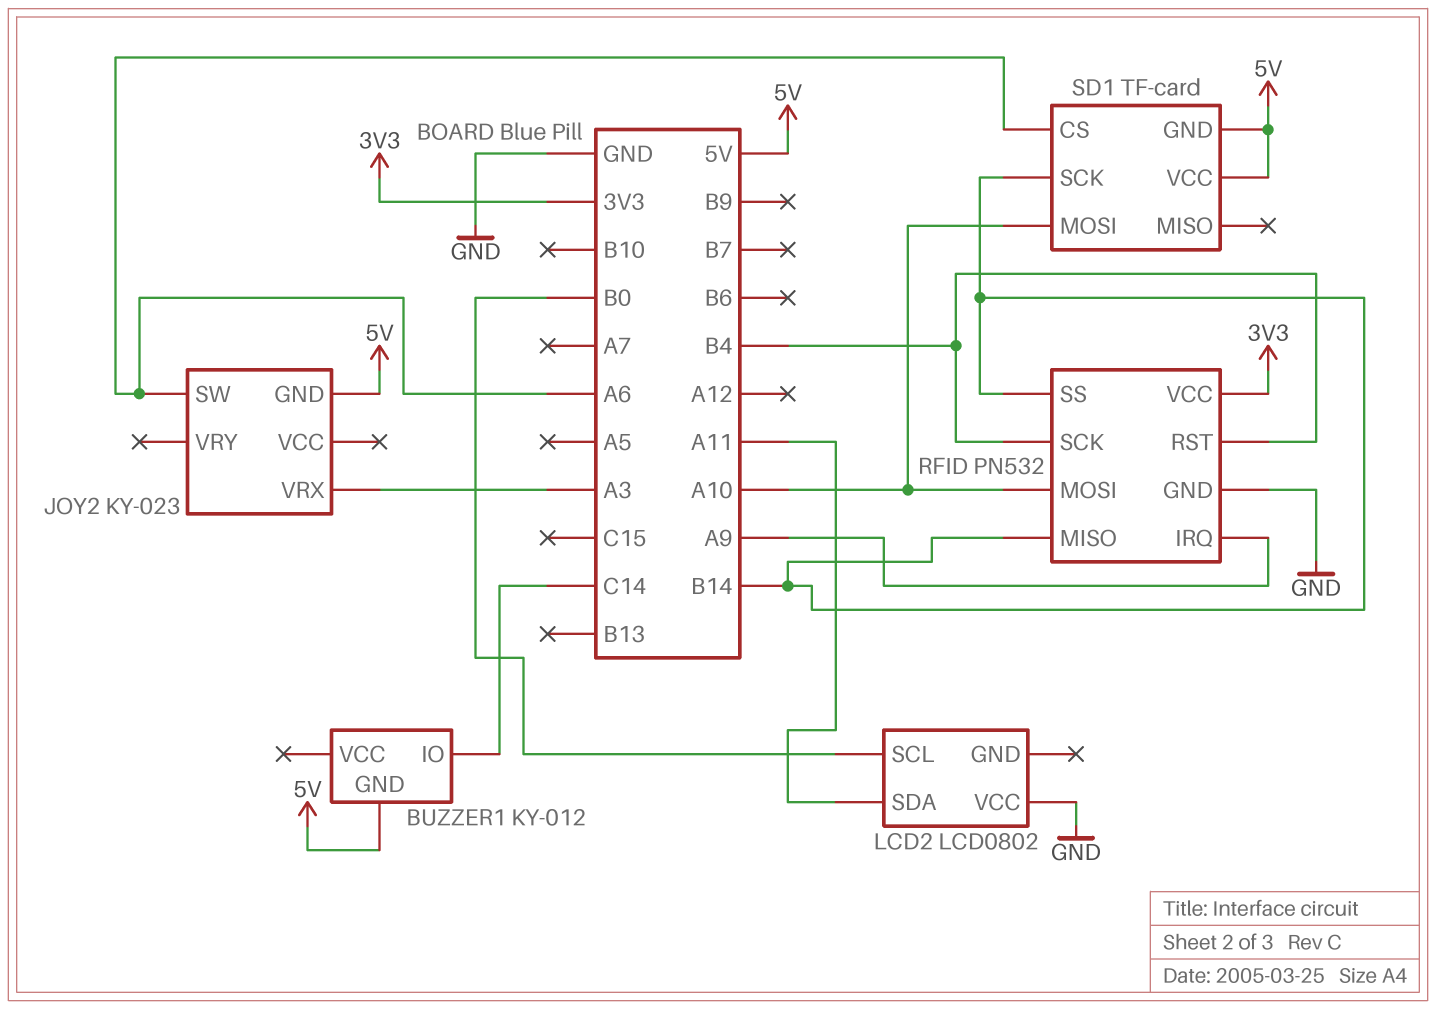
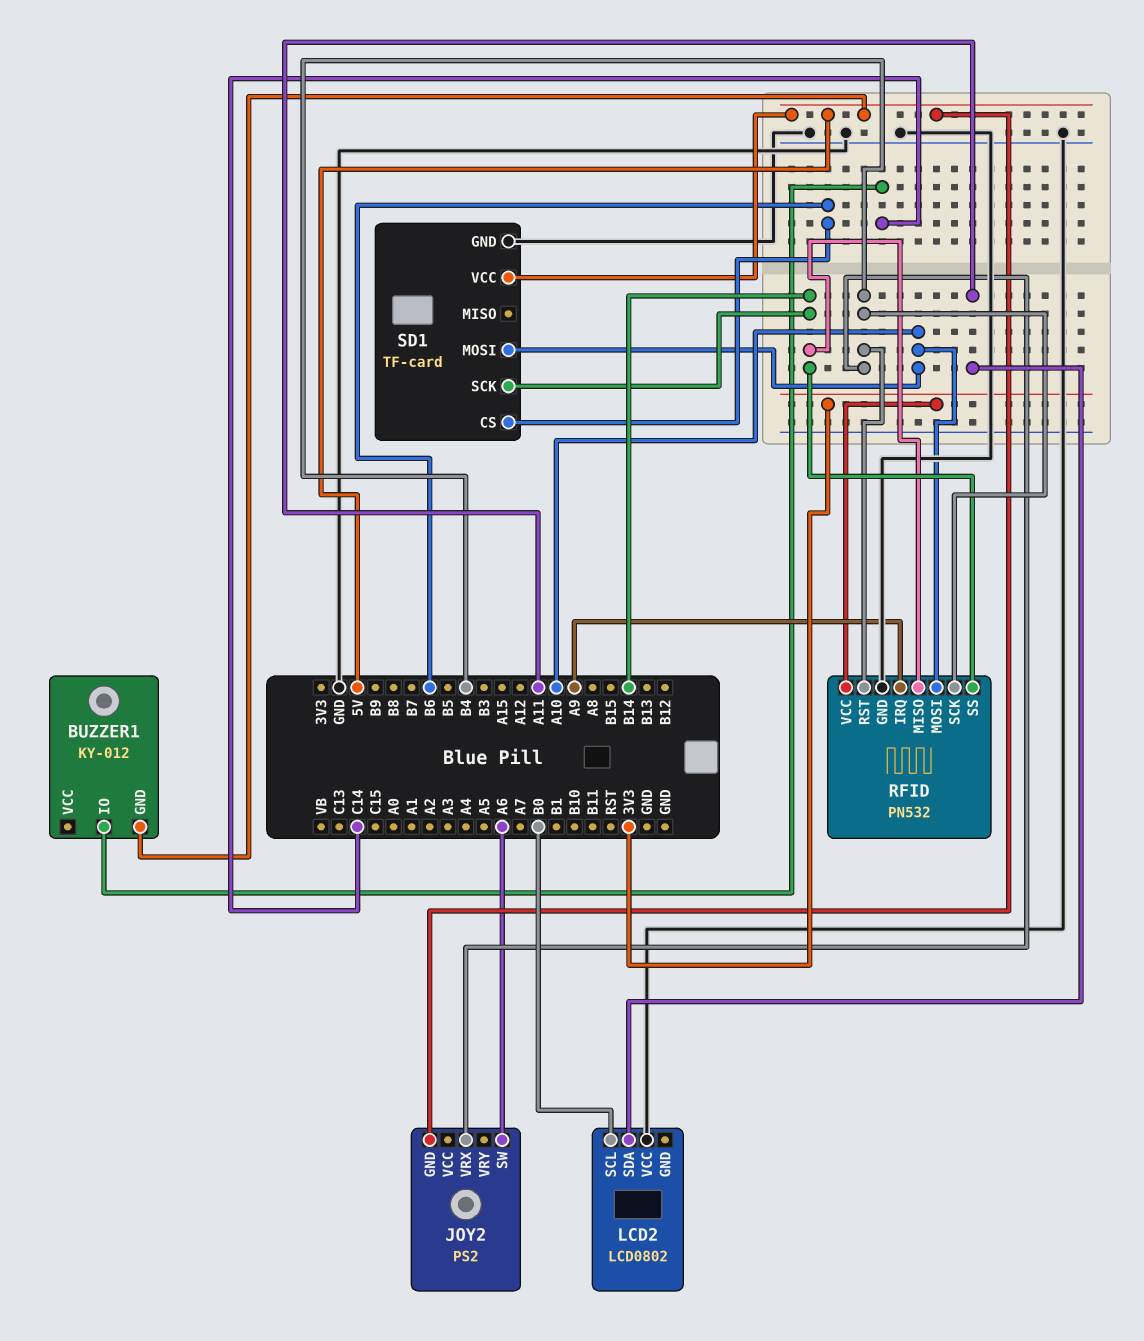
JOY2: KY-023 -> PS2
JOY2 pin VRX: A3 -> B4
SD1 pin CS: A6 -> B6
SD1 pin GND: 5V -> GND

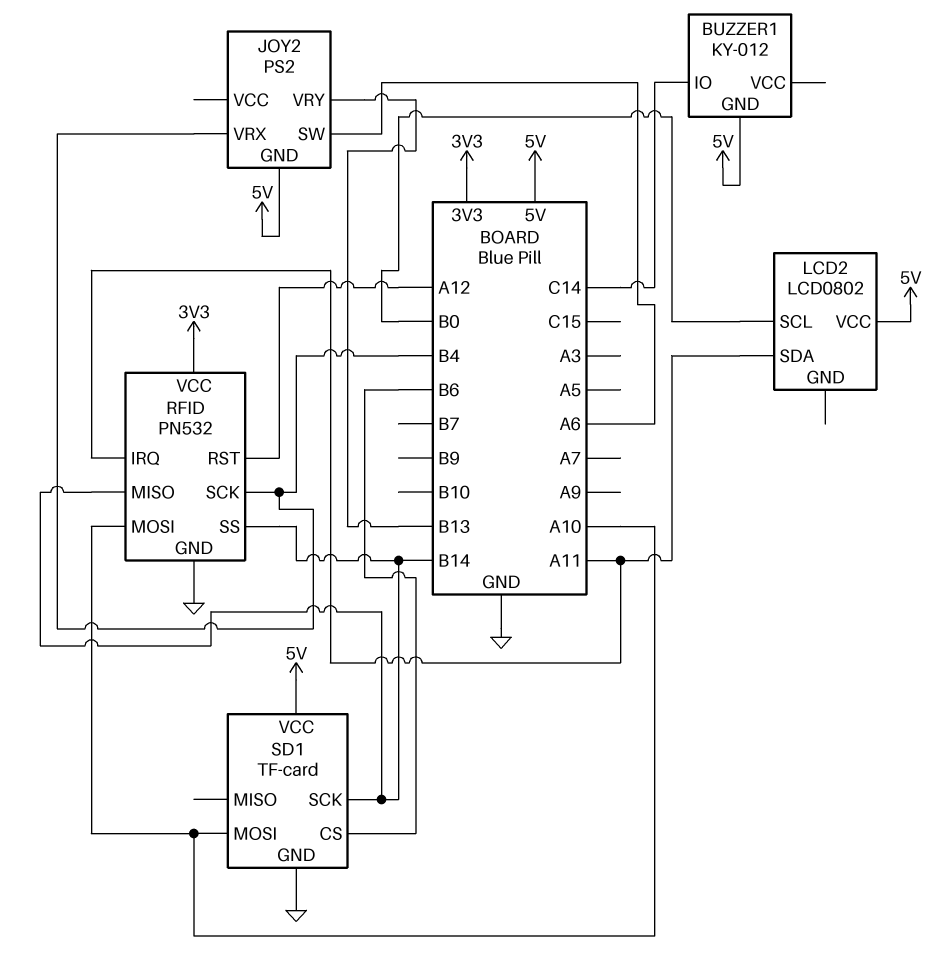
JOY2 pin VRY: none -> B13
LCD2 pin VCC: GND -> 5V
RFID pin IRQ: A9 -> A11
RFID pin RST: B4 -> A12

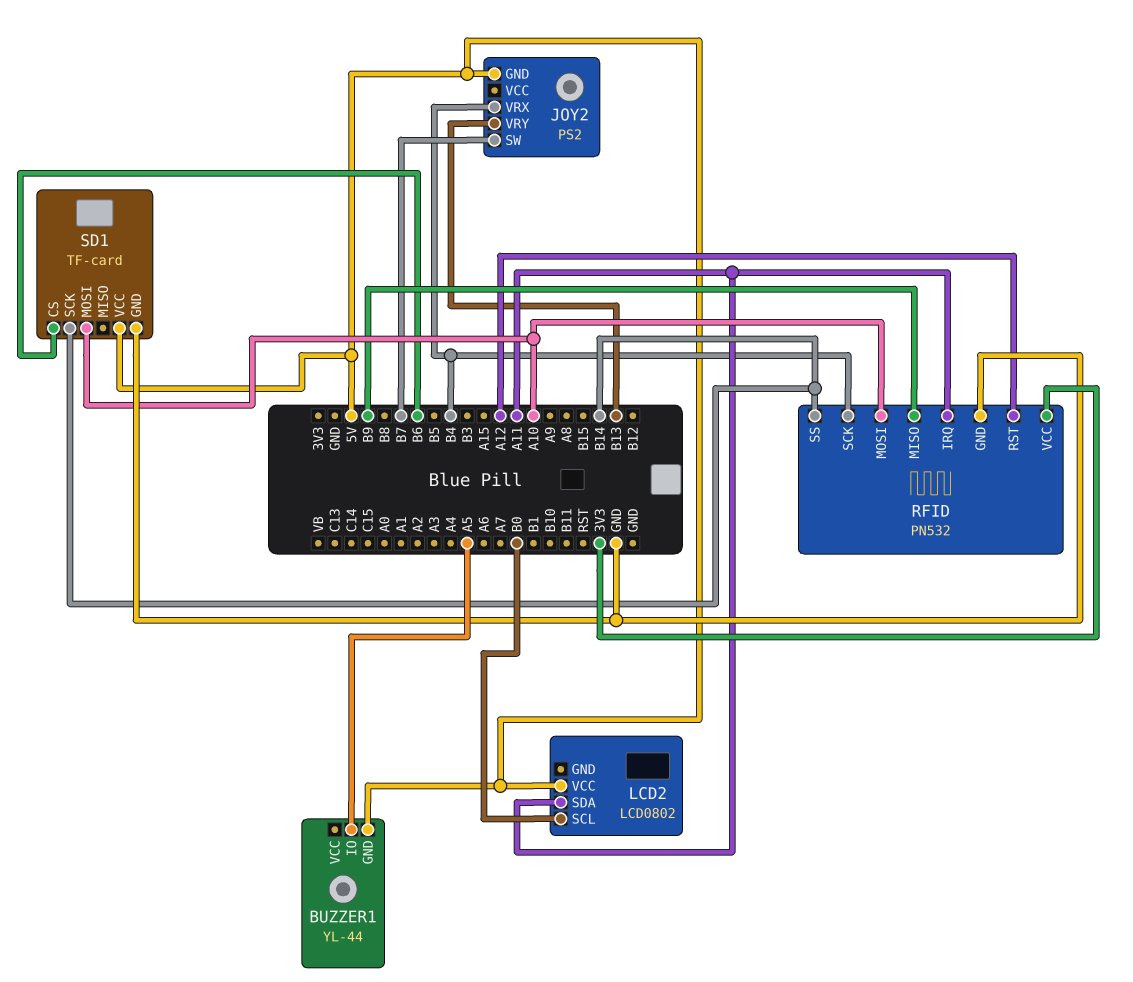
BUZZER1: KY-012 -> YL-44
BUZZER1 pin IO: C14 -> A5
JOY2 pin SW: A6 -> B7
RFID pin MISO: B14 -> B9

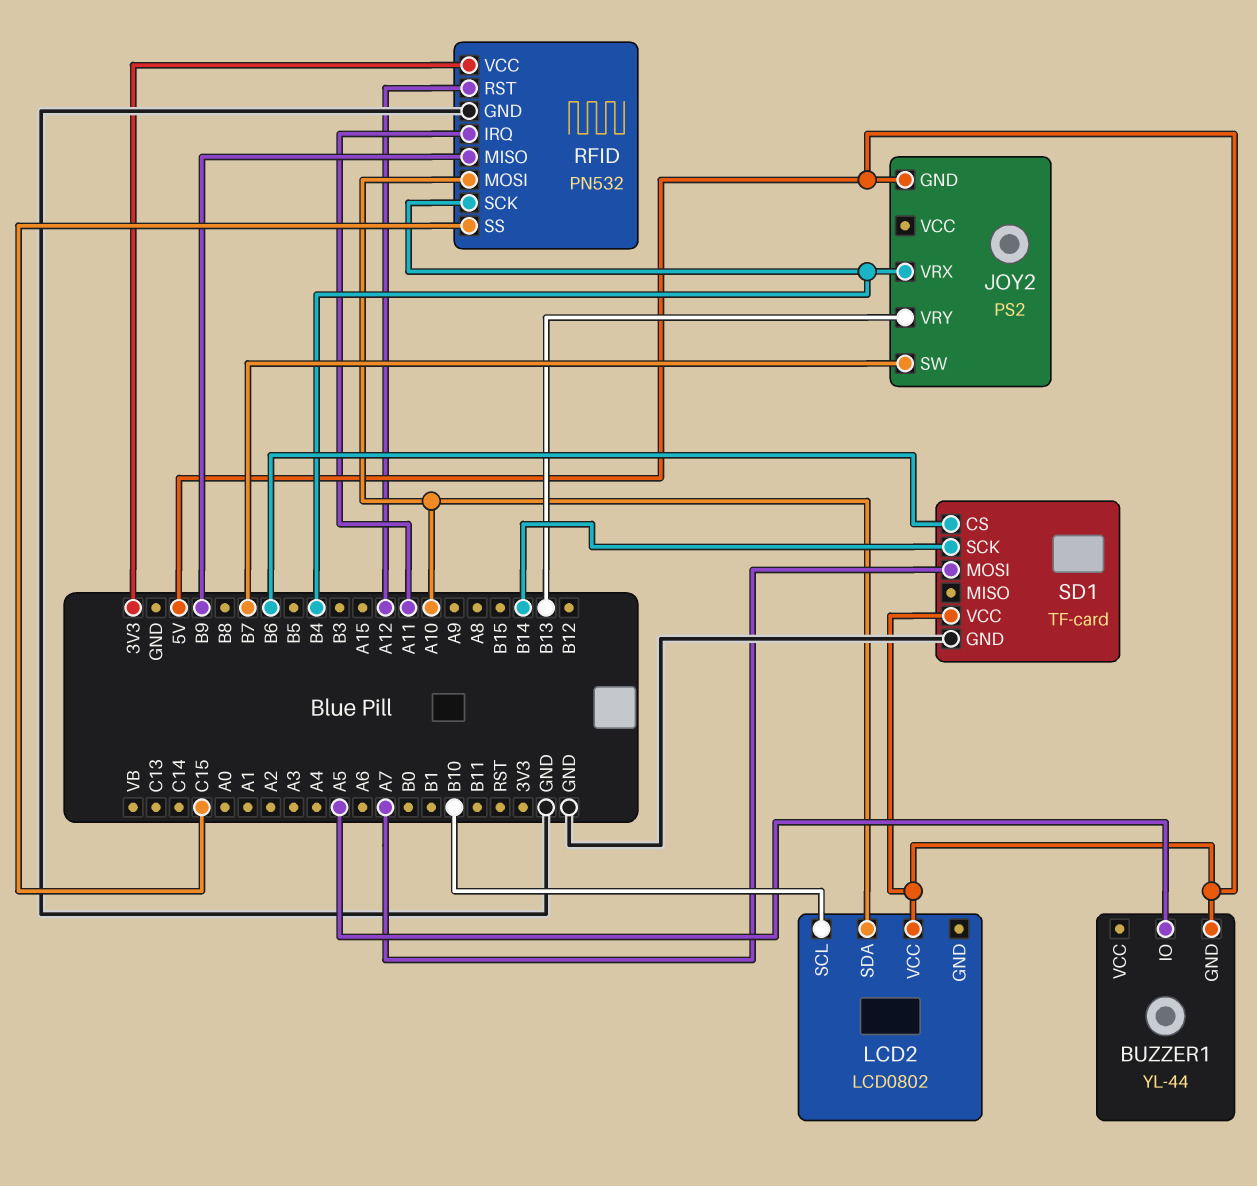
LCD2 pin SCL: B0 -> B10
LCD2 pin SDA: A11 -> A10
RFID pin SS: B14 -> C15
SD1 pin MOSI: A10 -> A7

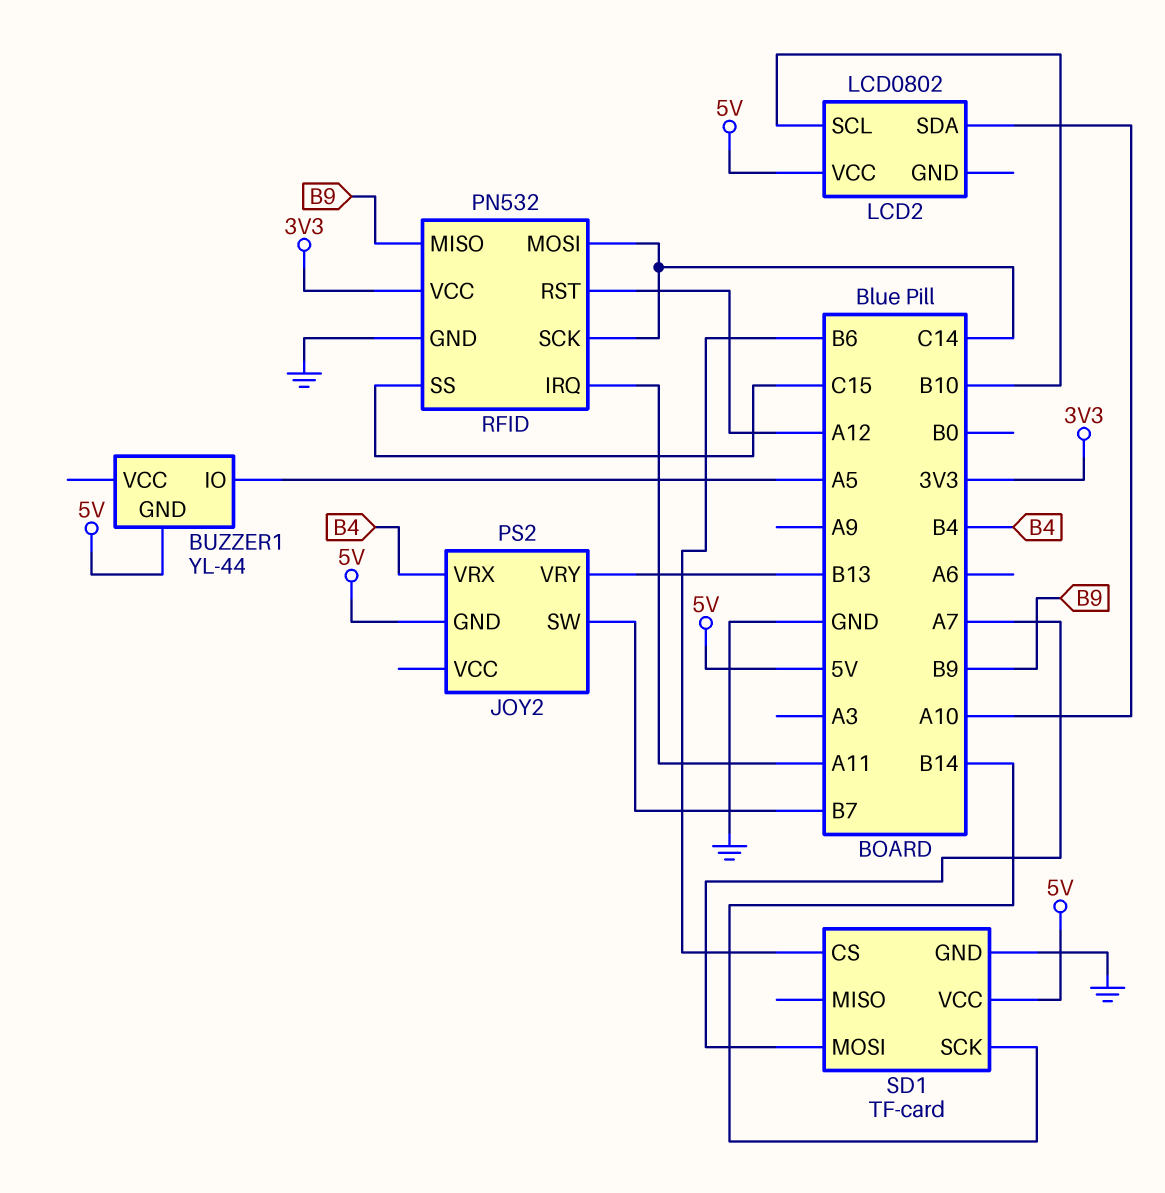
RFID pin MOSI: A10 -> C14
RFID pin SCK: B4 -> C14

